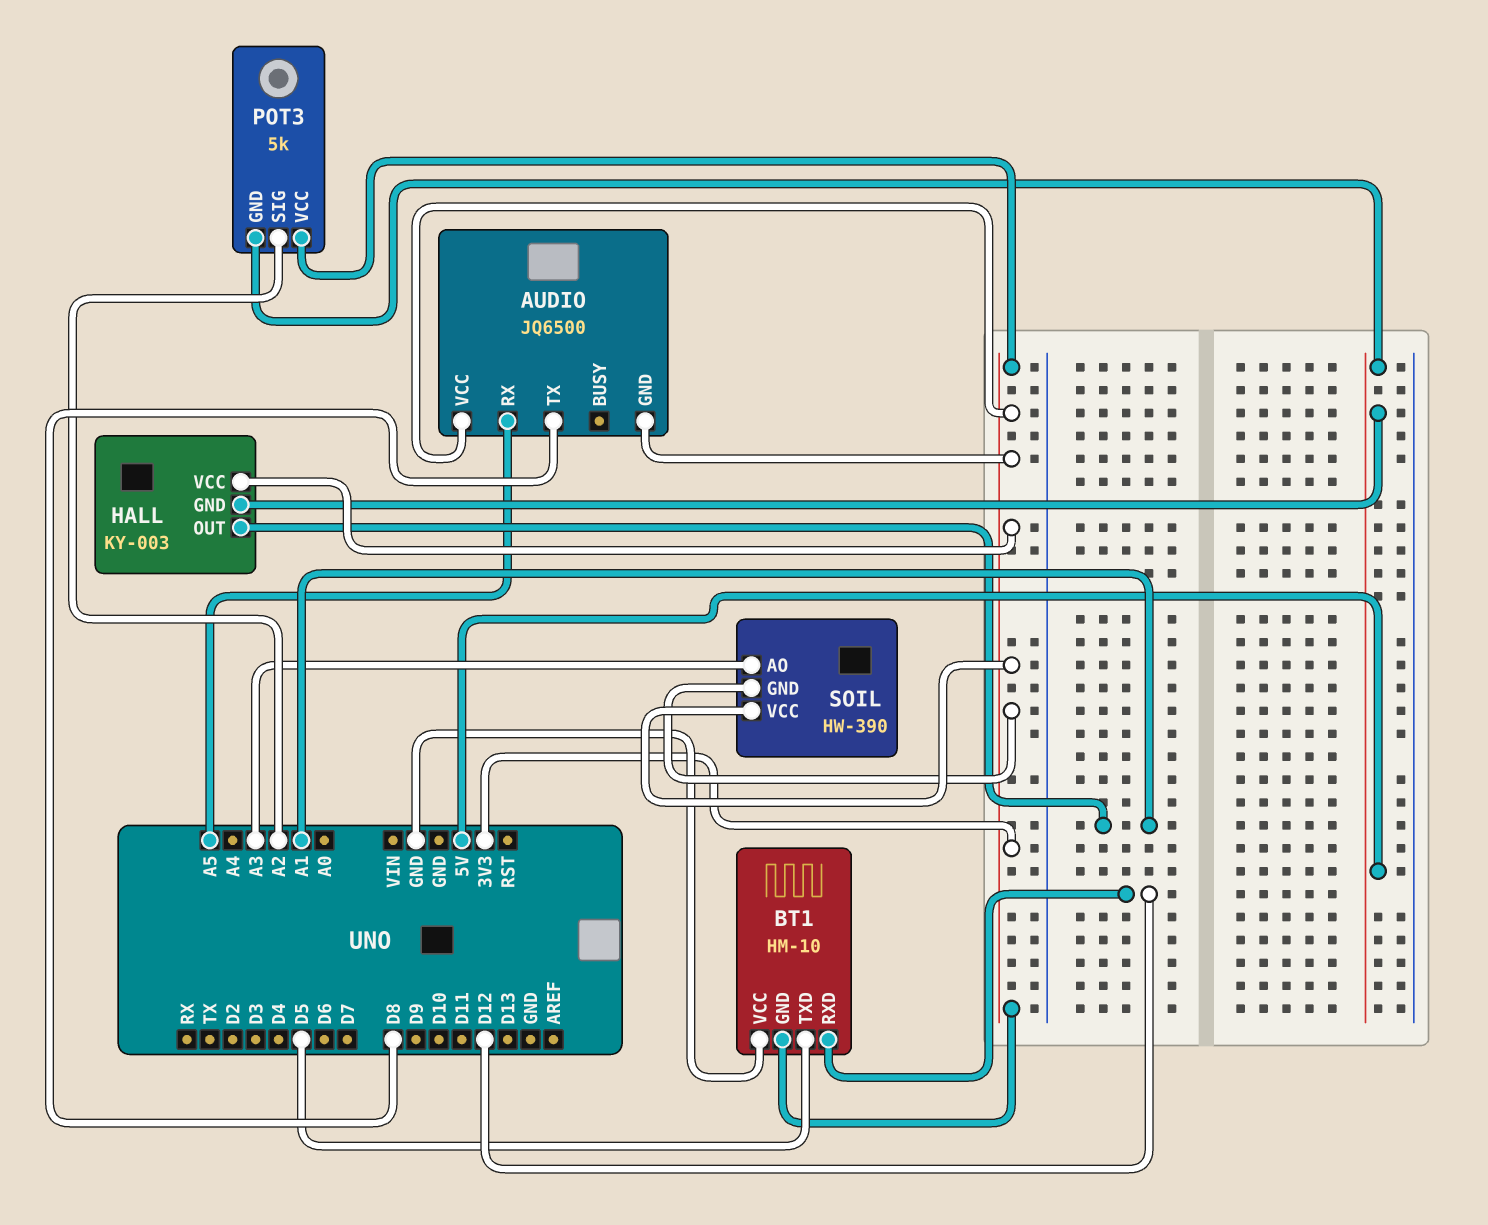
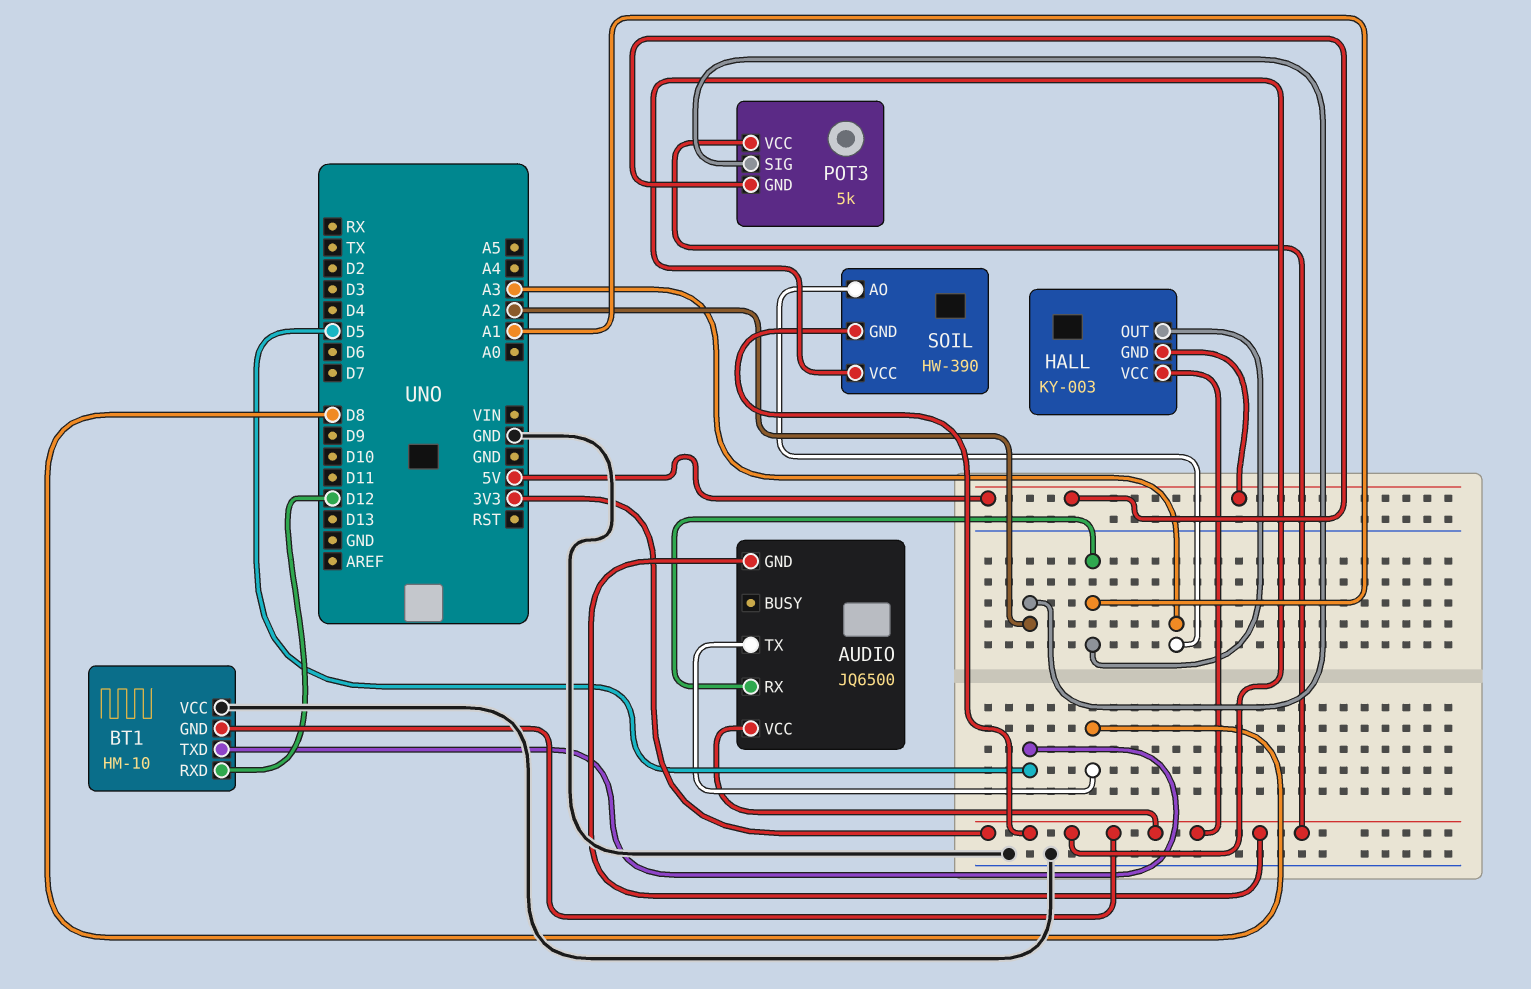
AUDIO pin RX: A5 -> A1

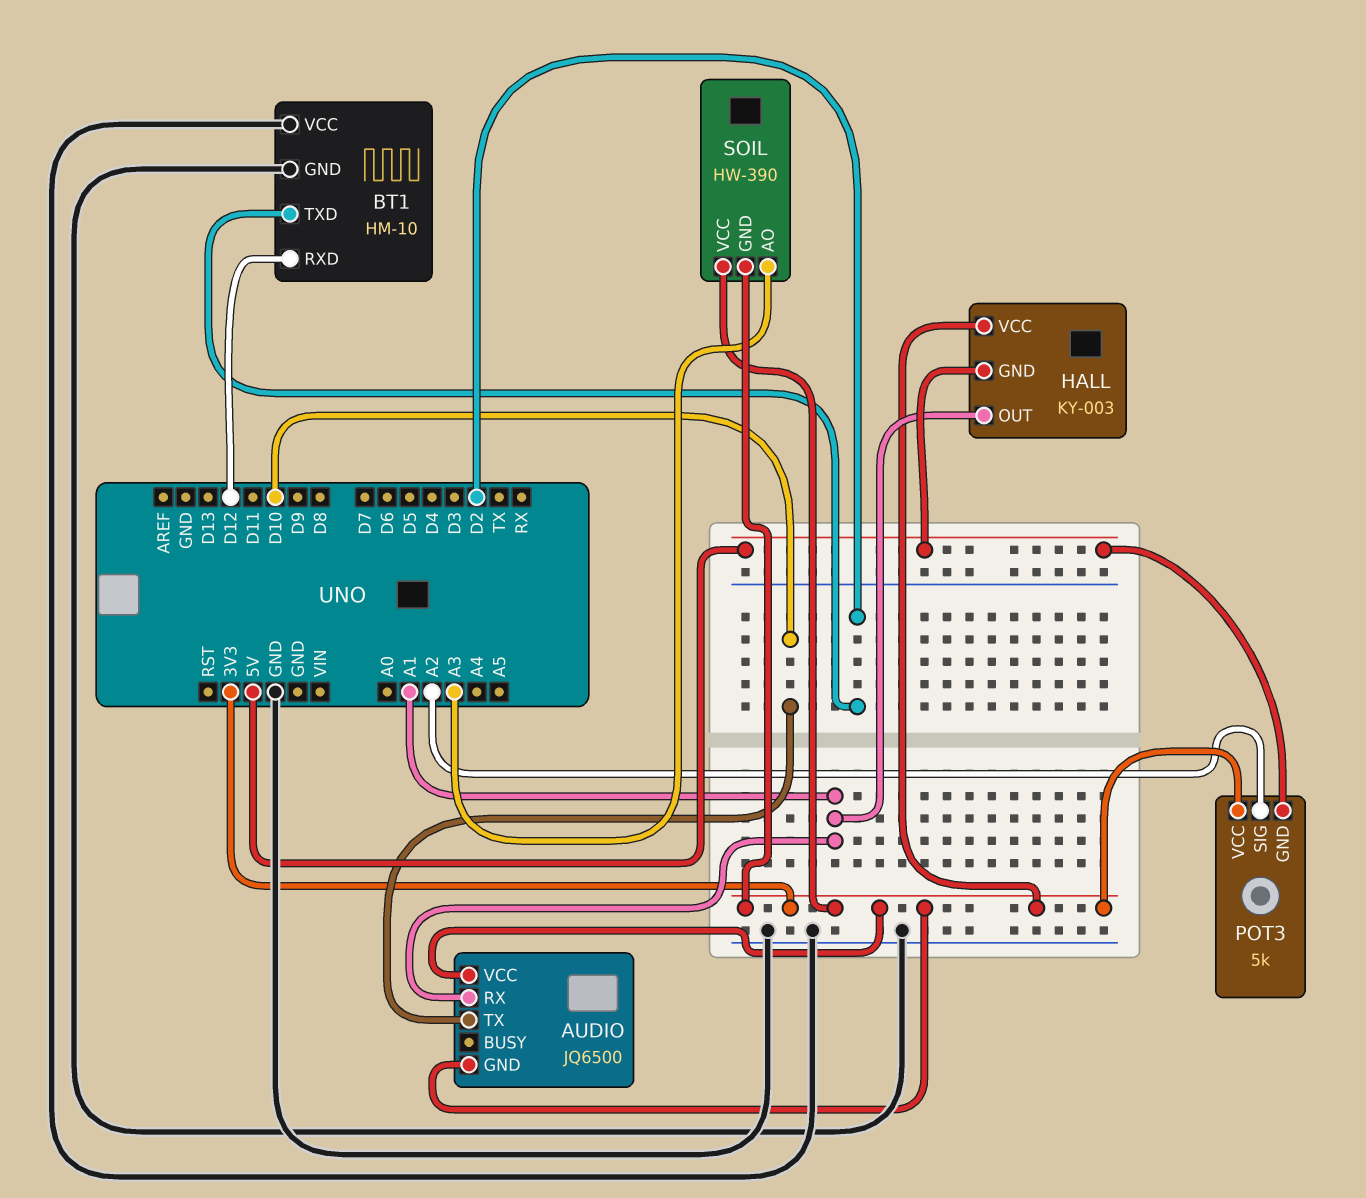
AUDIO pin TX: D8 -> D10
BT1 pin GND: 3V3 -> GND
BT1 pin TXD: D5 -> D2

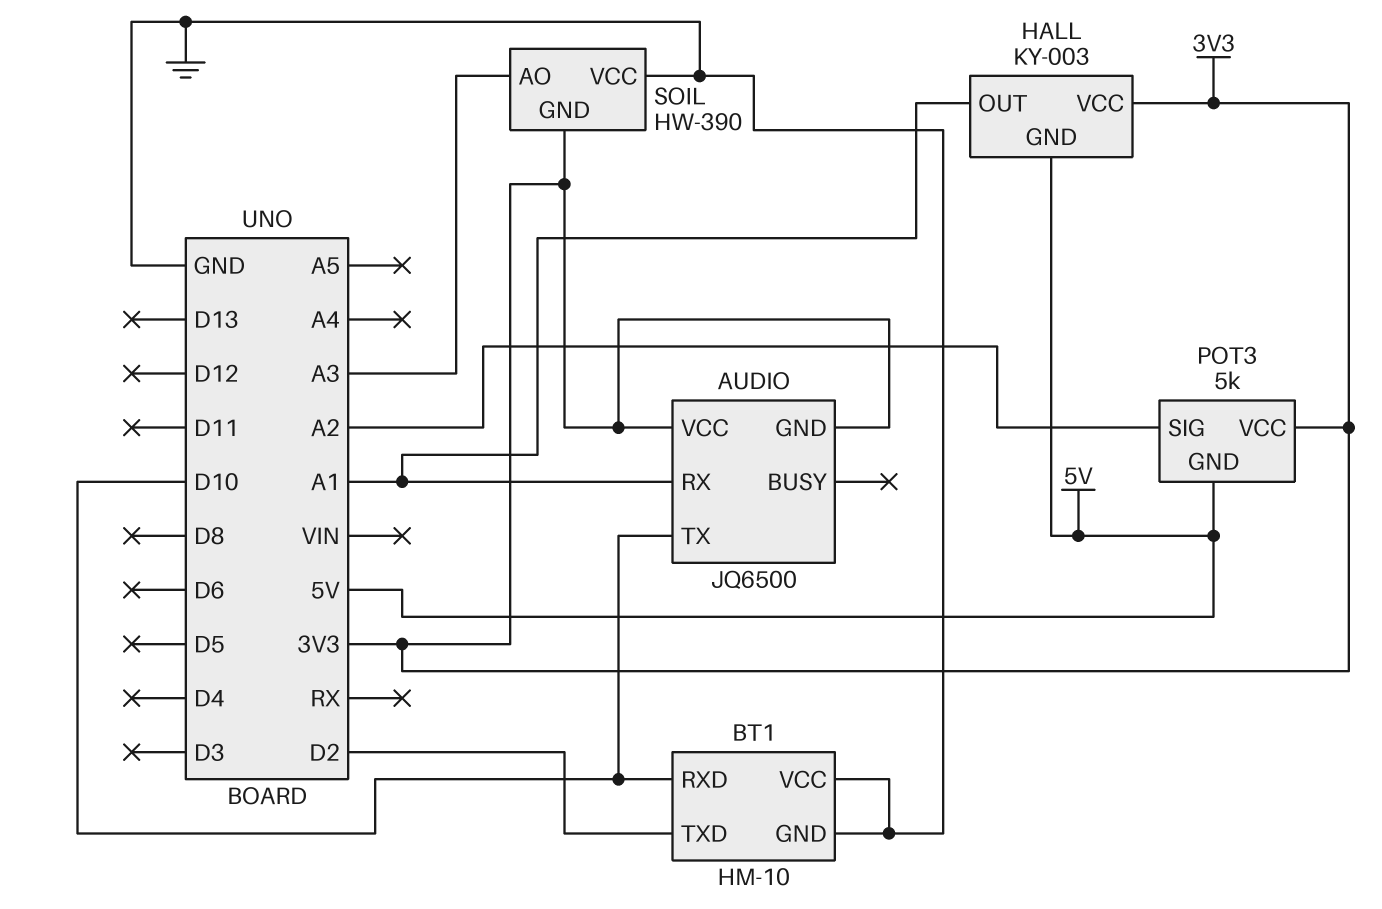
BT1 pin RXD: D12 -> D10
SOIL pin VCC: 3V3 -> GND

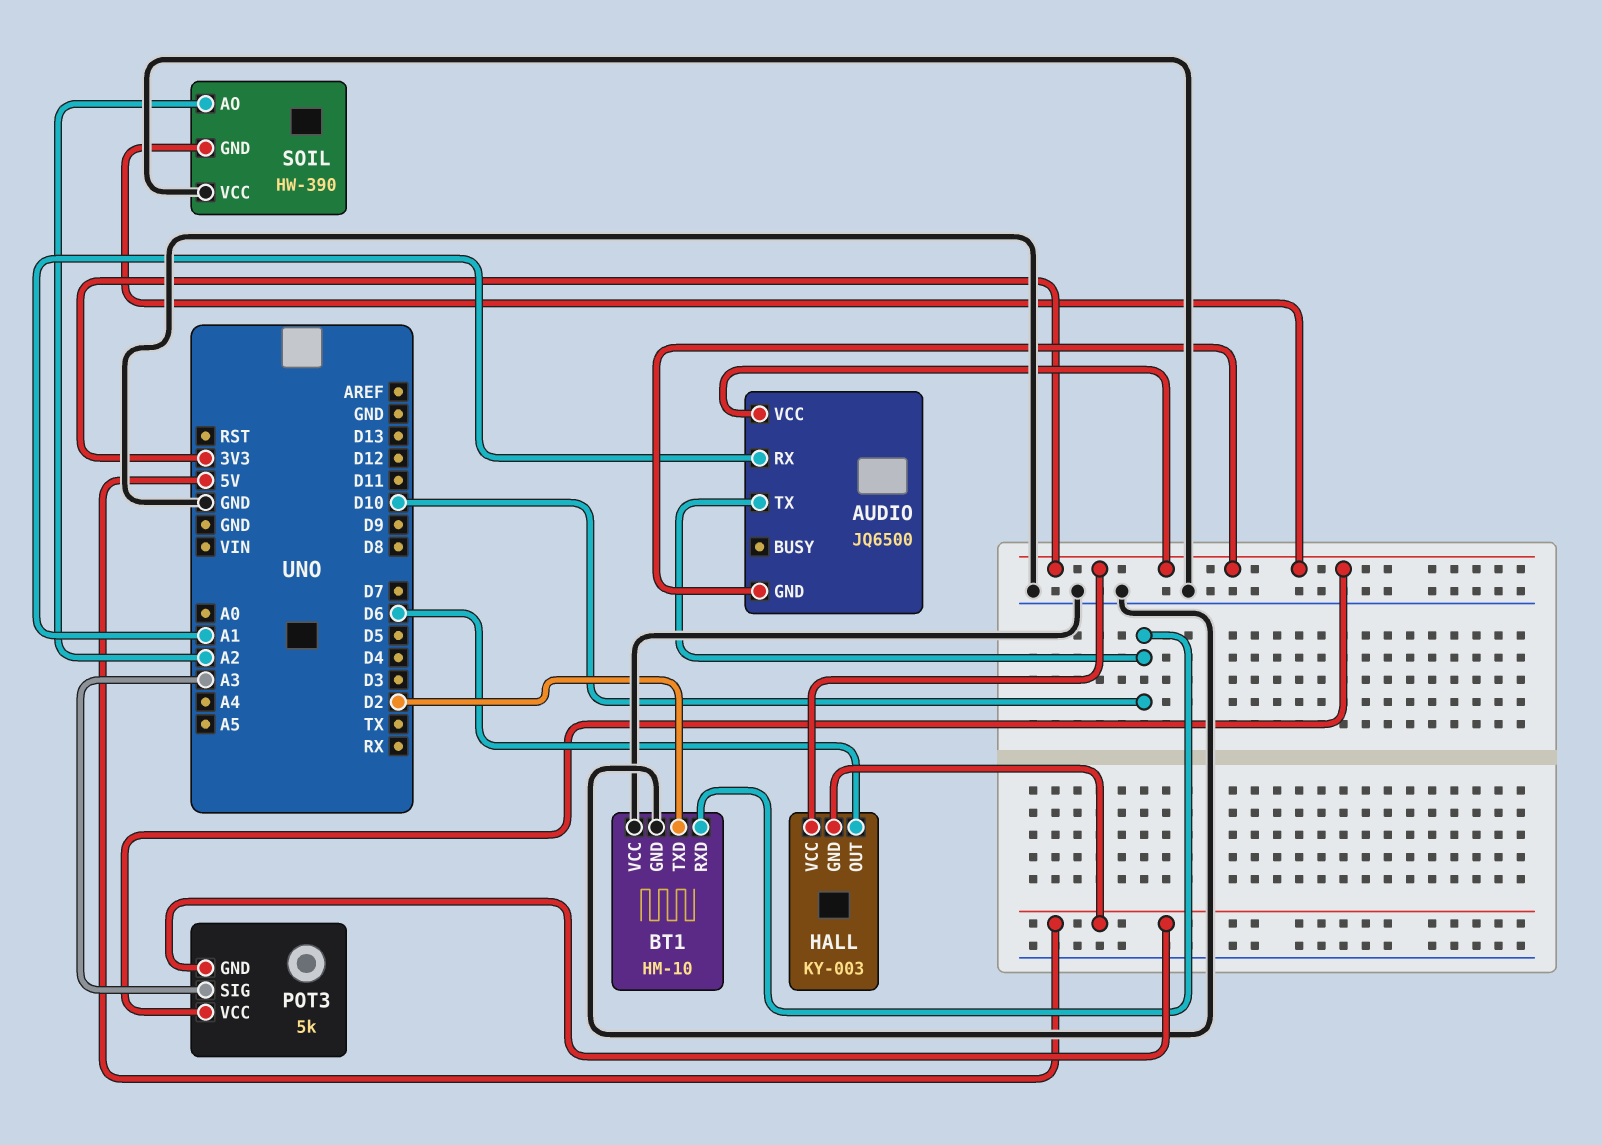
HALL pin OUT: A1 -> D6
POT3 pin SIG: A2 -> A3
SOIL pin AO: A3 -> A2

